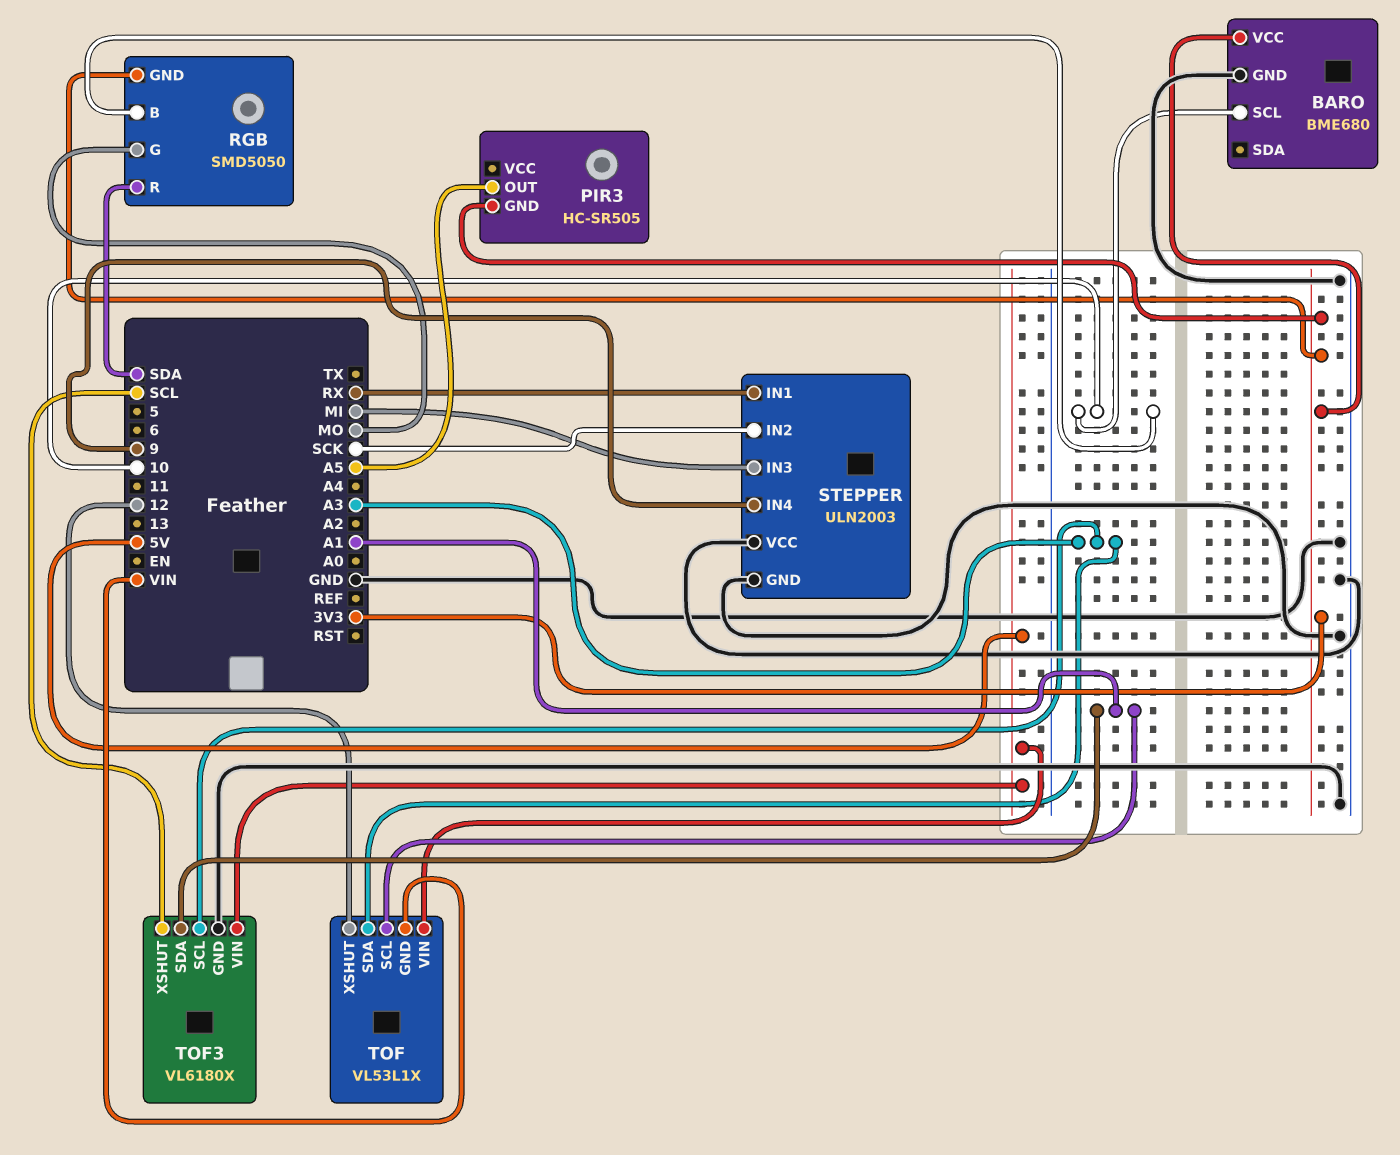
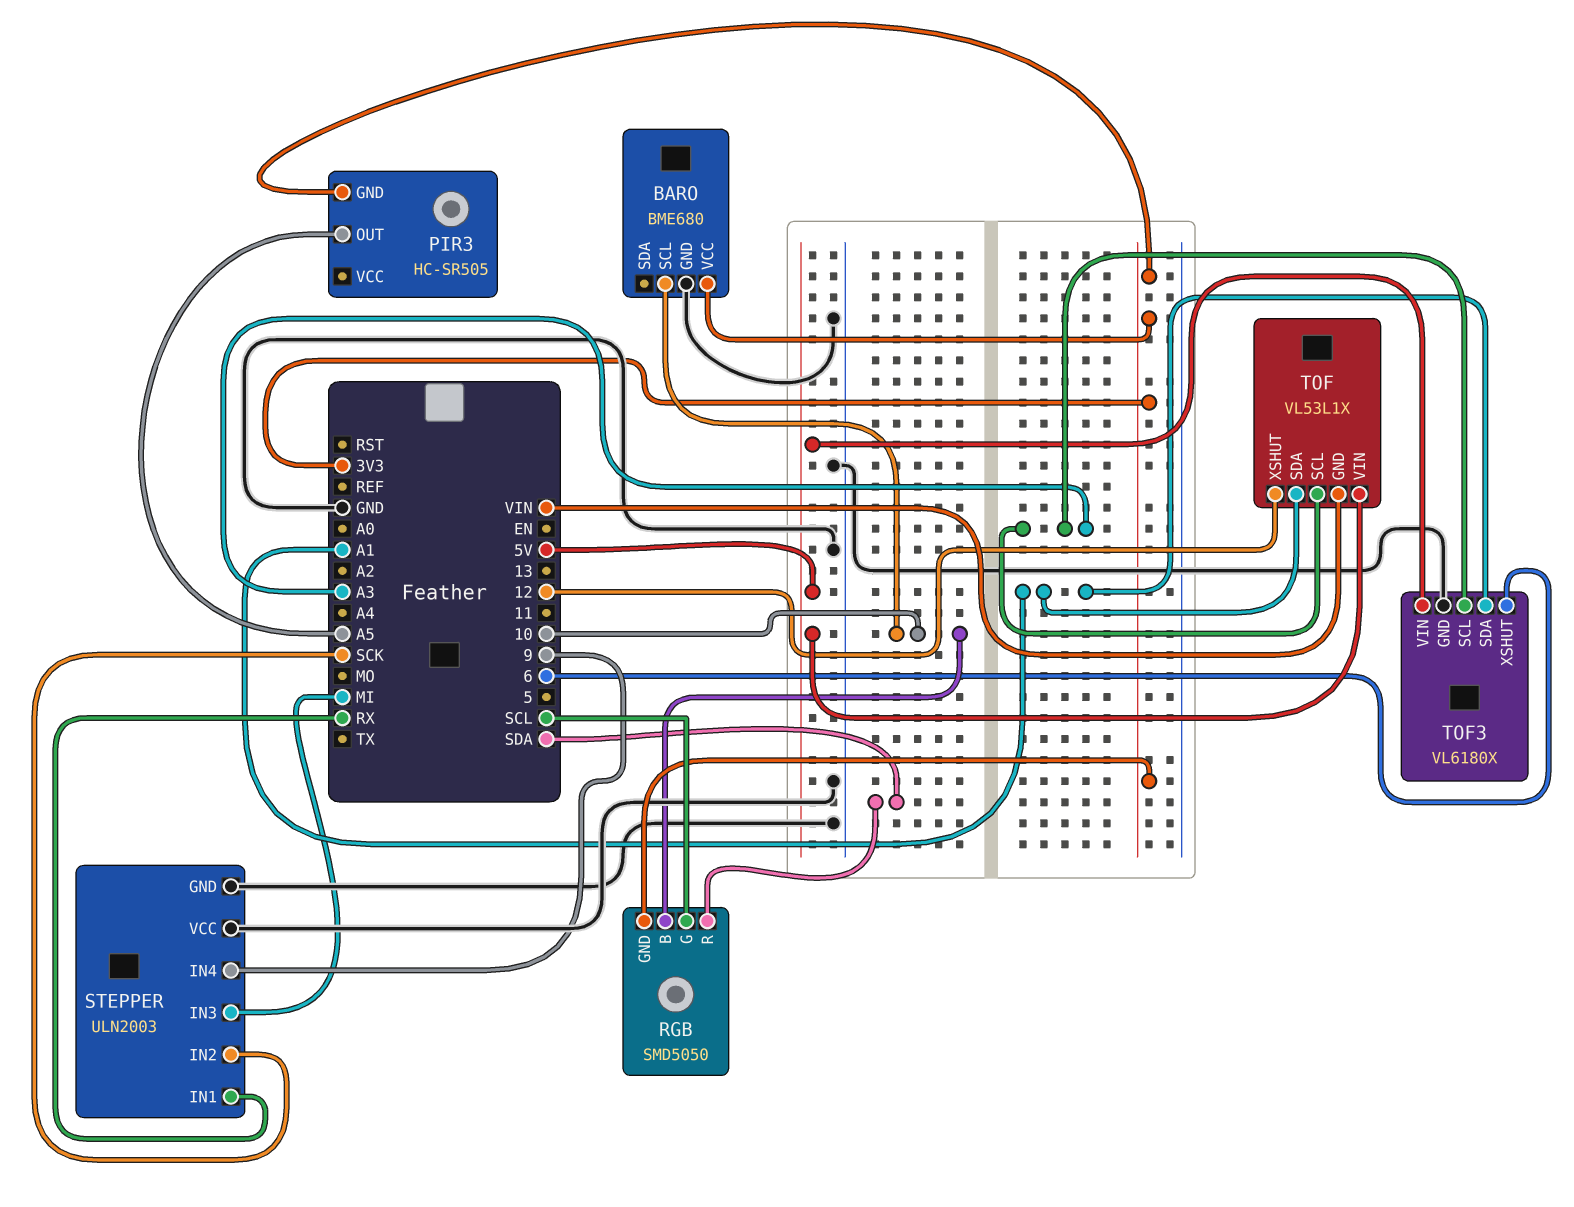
RGB pin G: MO -> SCL
TOF pin SCL: A1 -> A3
TOF pin SDA: A3 -> A1
TOF3 pin XSHUT: SCL -> 6

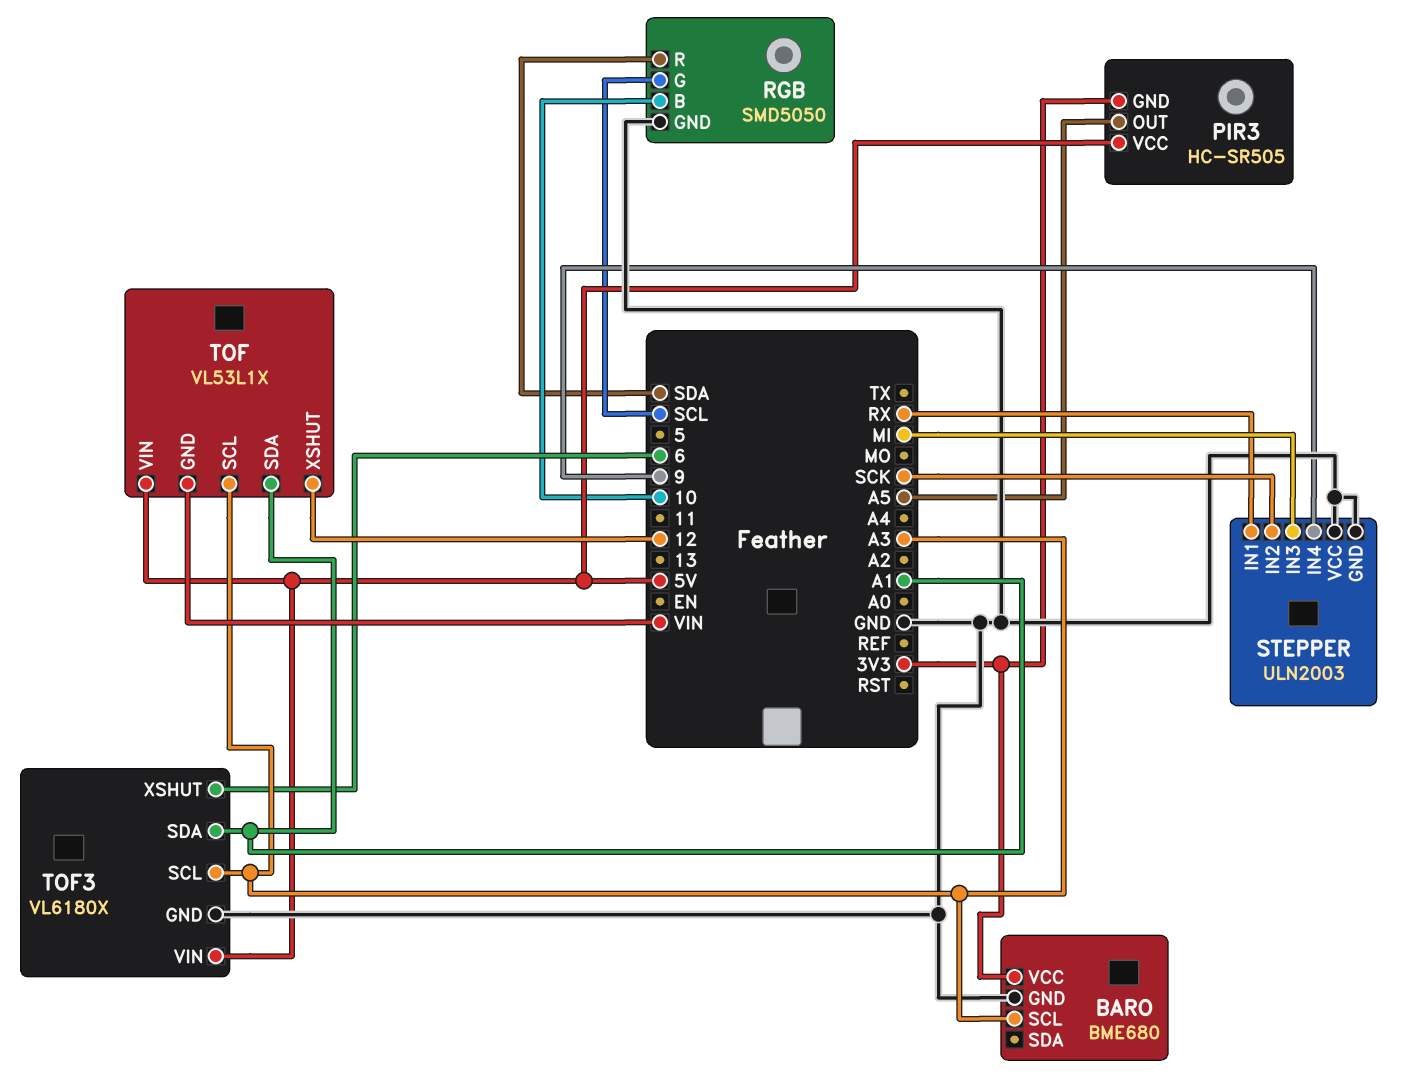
BARO pin SCL: 10 -> A3
PIR3 pin VCC: none -> 5V
RGB pin GND: 3V3 -> GND

